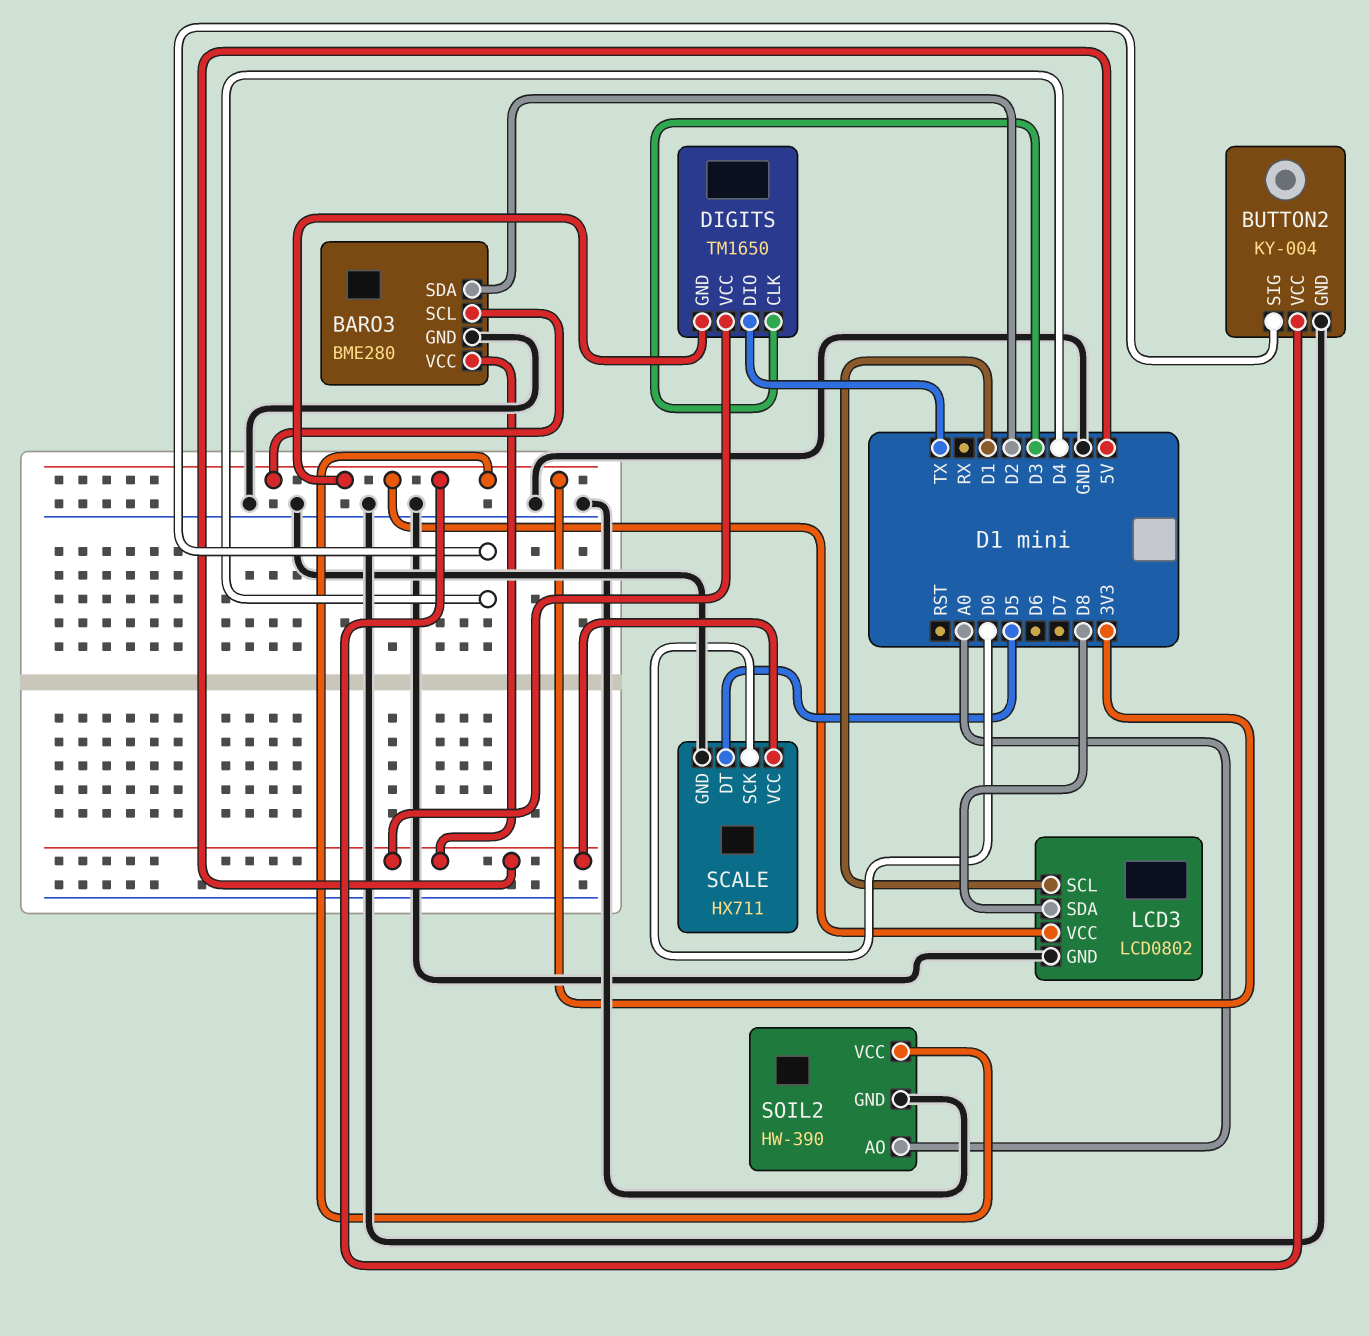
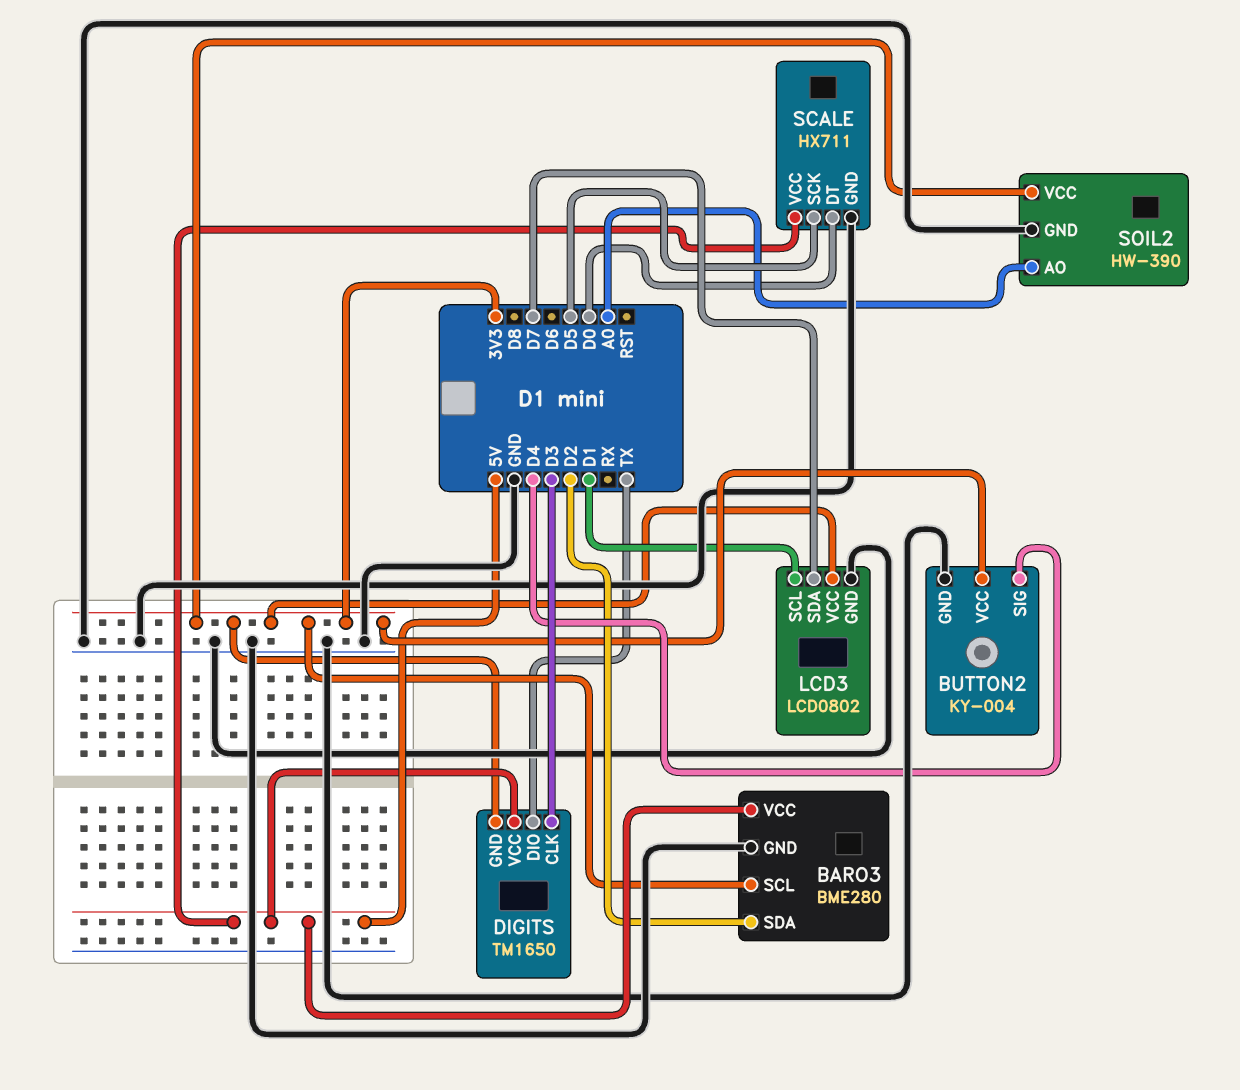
LCD3 pin SDA: D8 -> D7
SCALE pin DT: D5 -> D0
SCALE pin SCK: D0 -> D5

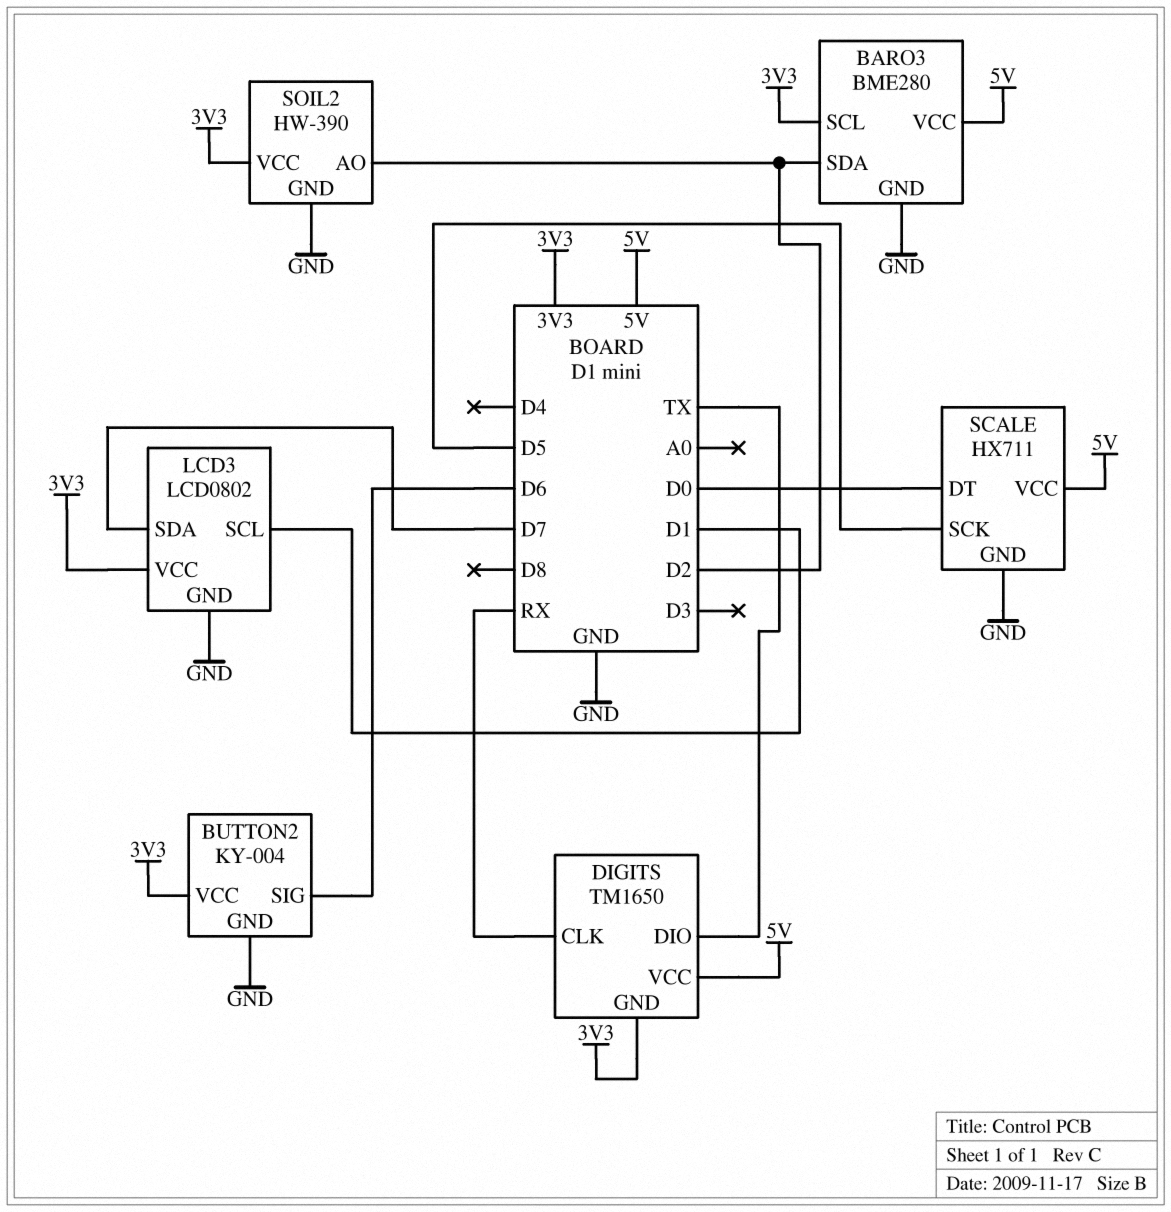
BUTTON2 pin SIG: D4 -> D6
DIGITS pin CLK: D3 -> RX
SOIL2 pin AO: A0 -> D2

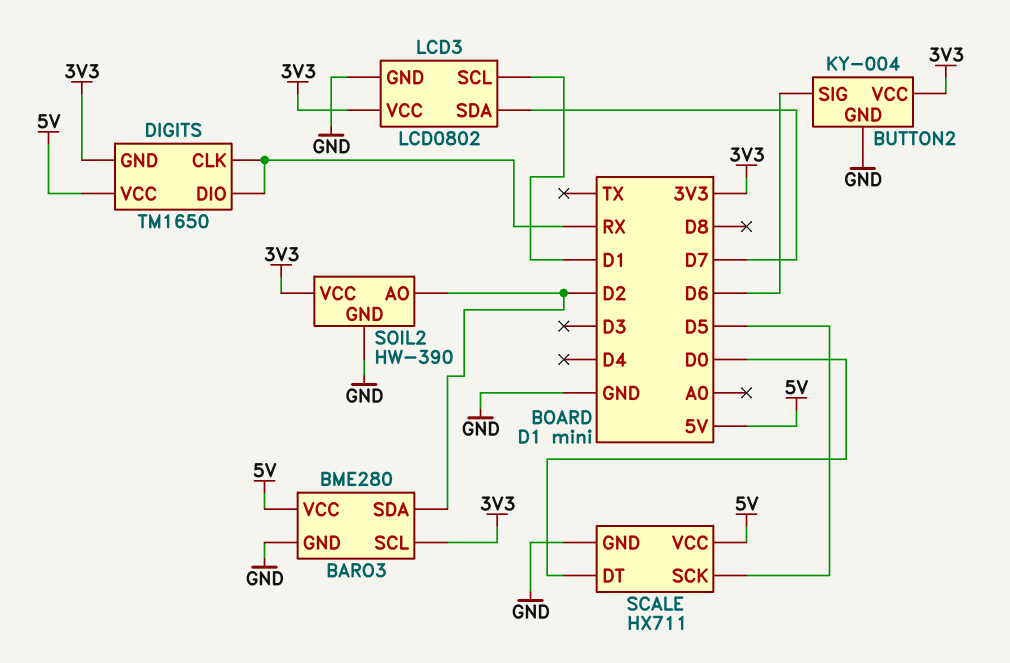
DIGITS pin DIO: TX -> RX

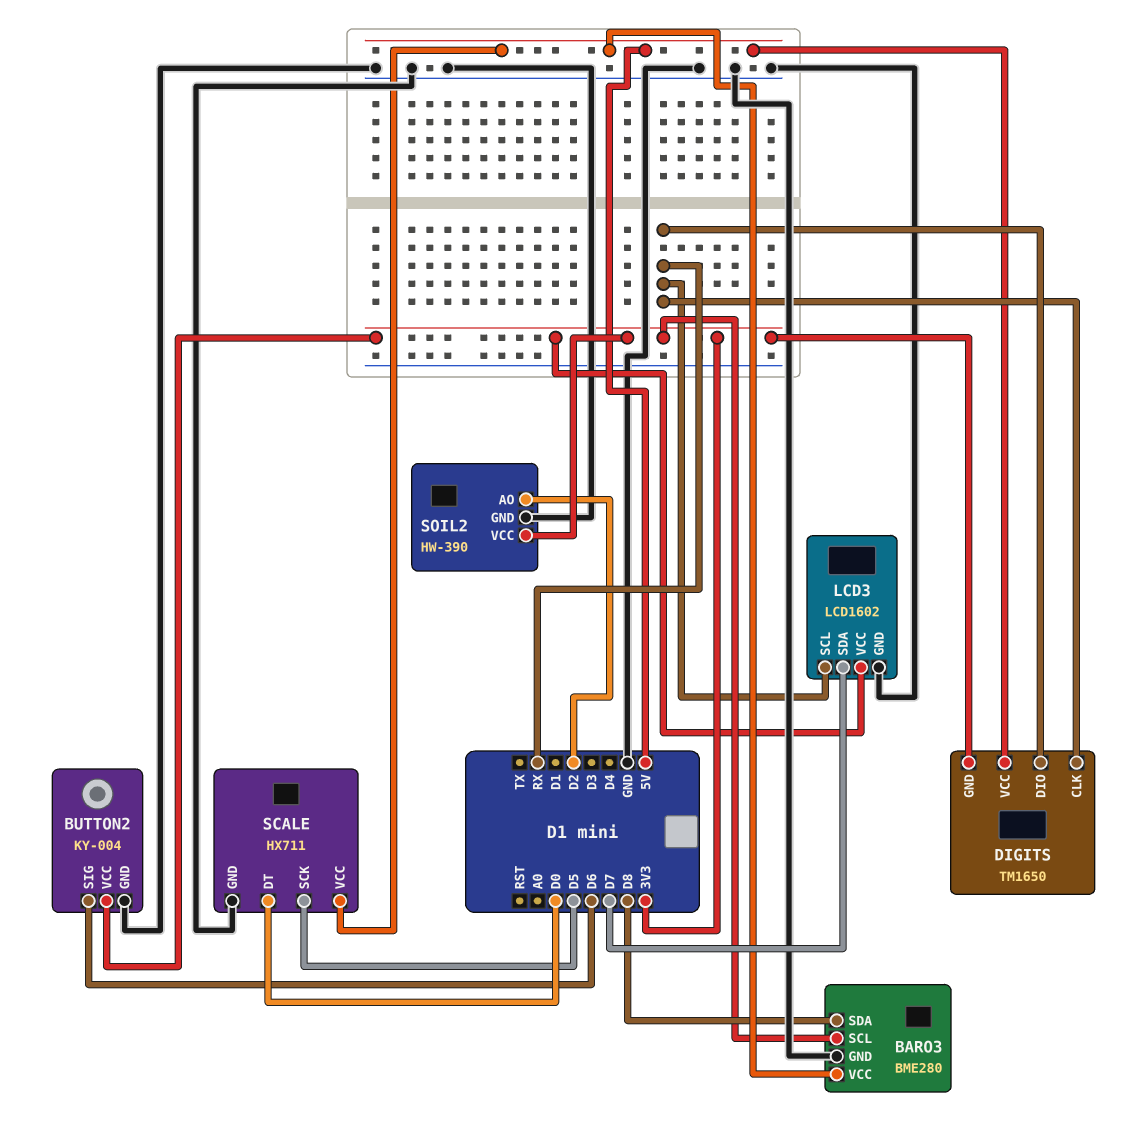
BARO3 pin SDA: D2 -> D8
LCD3: LCD0802 -> LCD1602
LCD3 pin SCL: D1 -> RX

